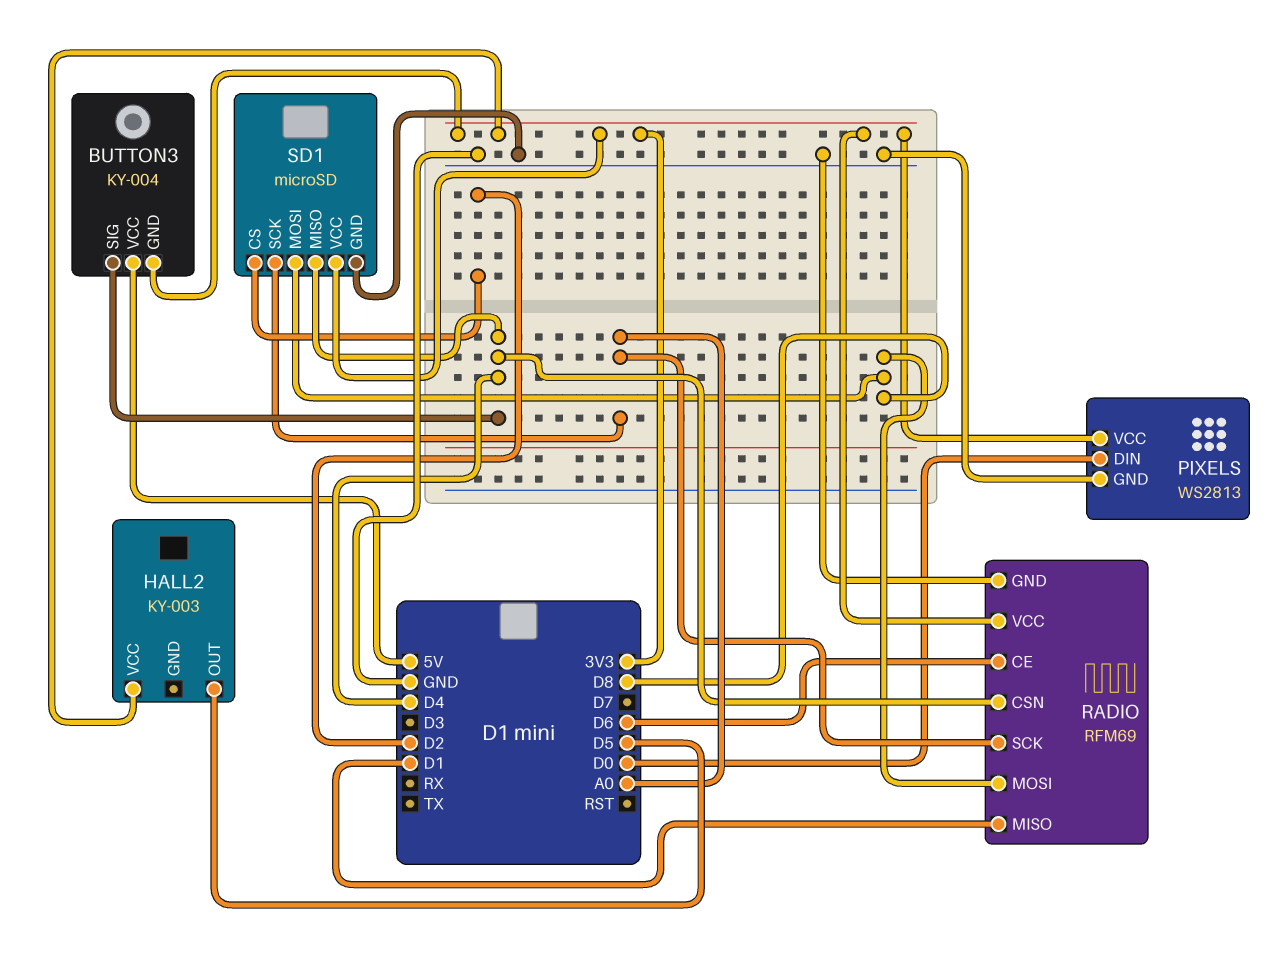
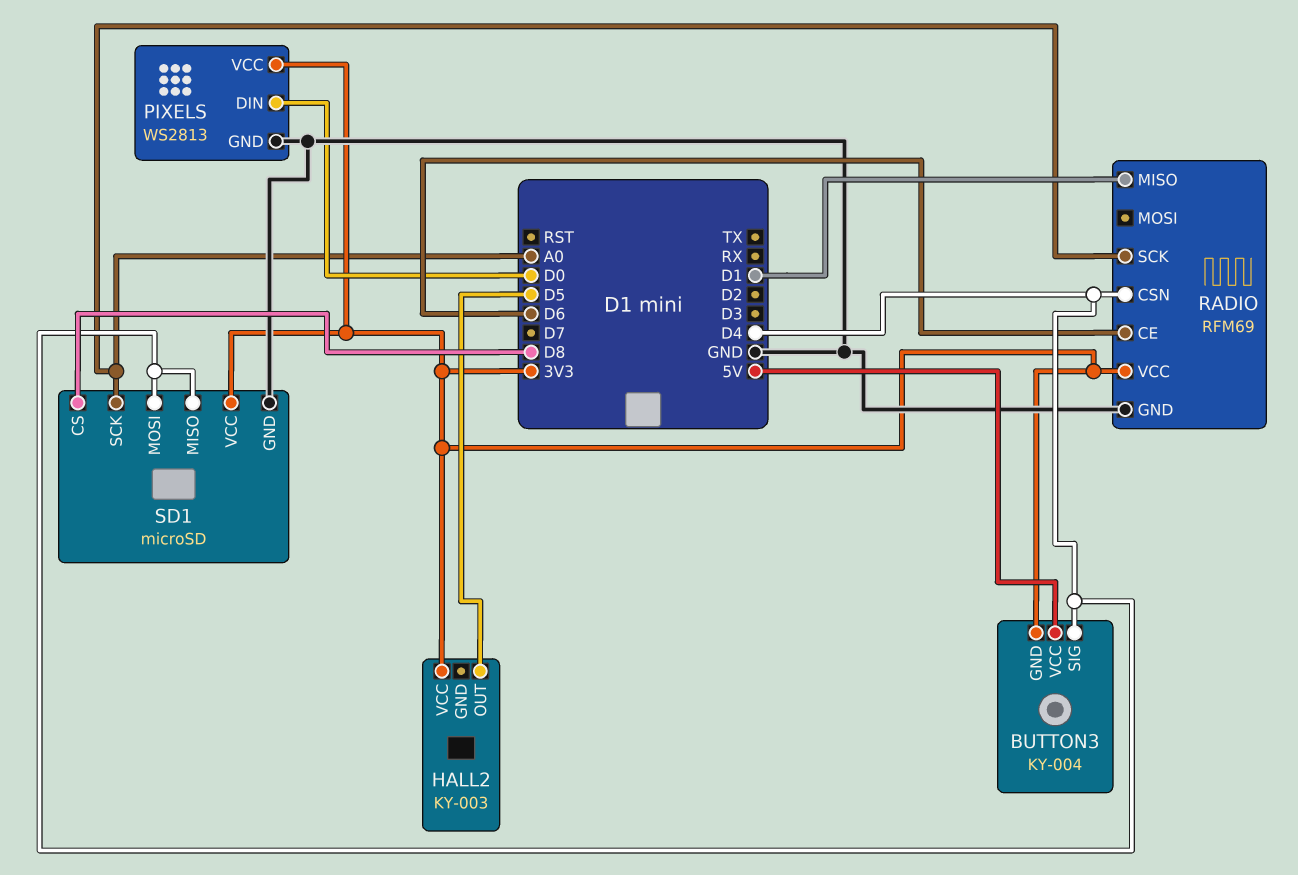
RADIO pin MOSI: D8 -> none
SD1 pin CS: D2 -> D8
SD1 pin MOSI: D8 -> D4

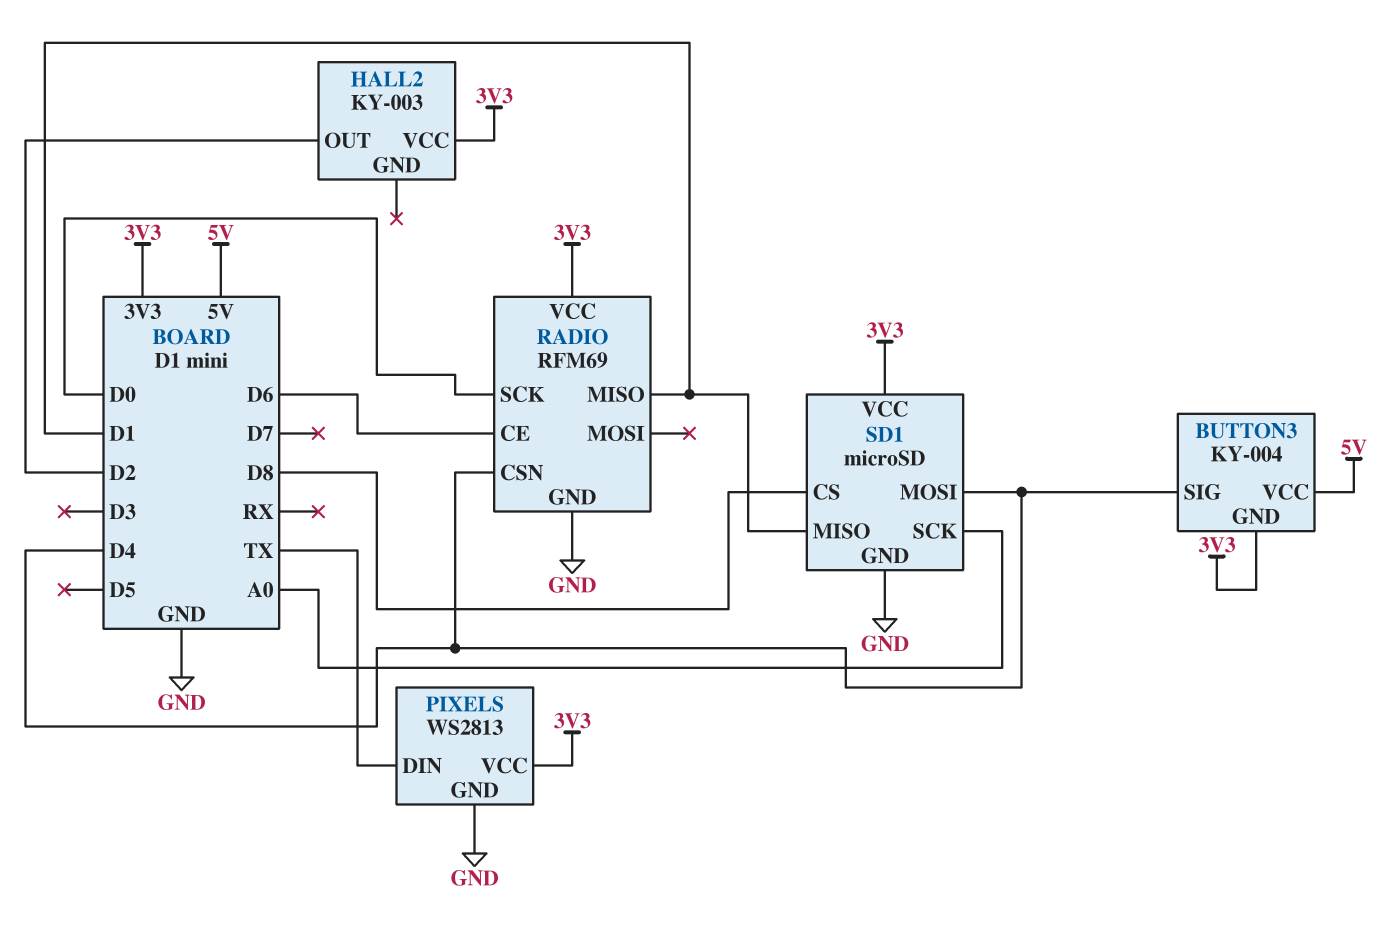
HALL2 pin OUT: D5 -> D2
PIXELS pin DIN: D0 -> TX
RADIO pin SCK: A0 -> D0
SD1 pin MISO: D4 -> D1

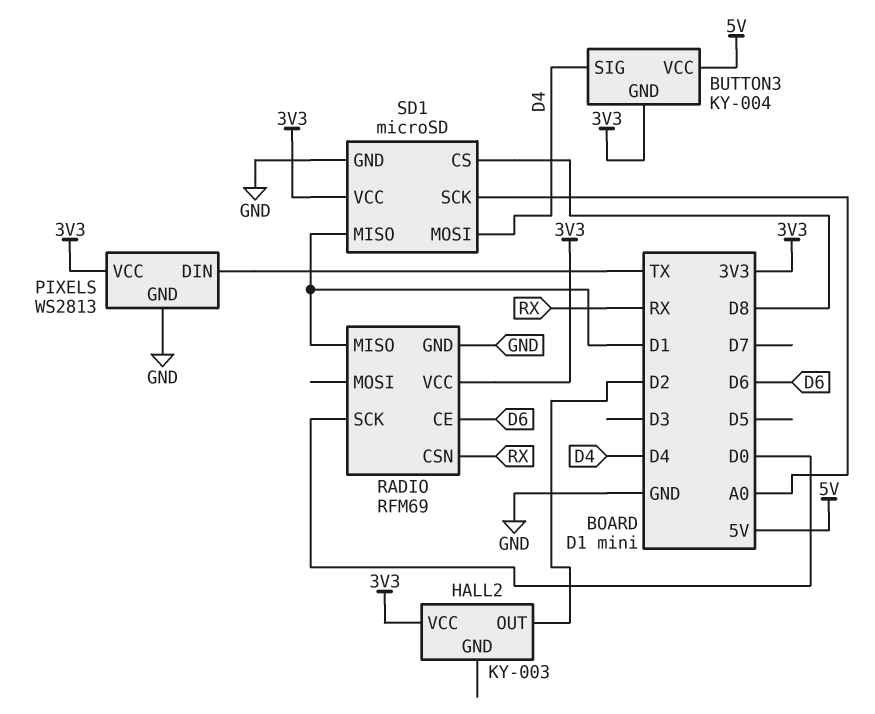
RADIO pin CSN: D4 -> RX

